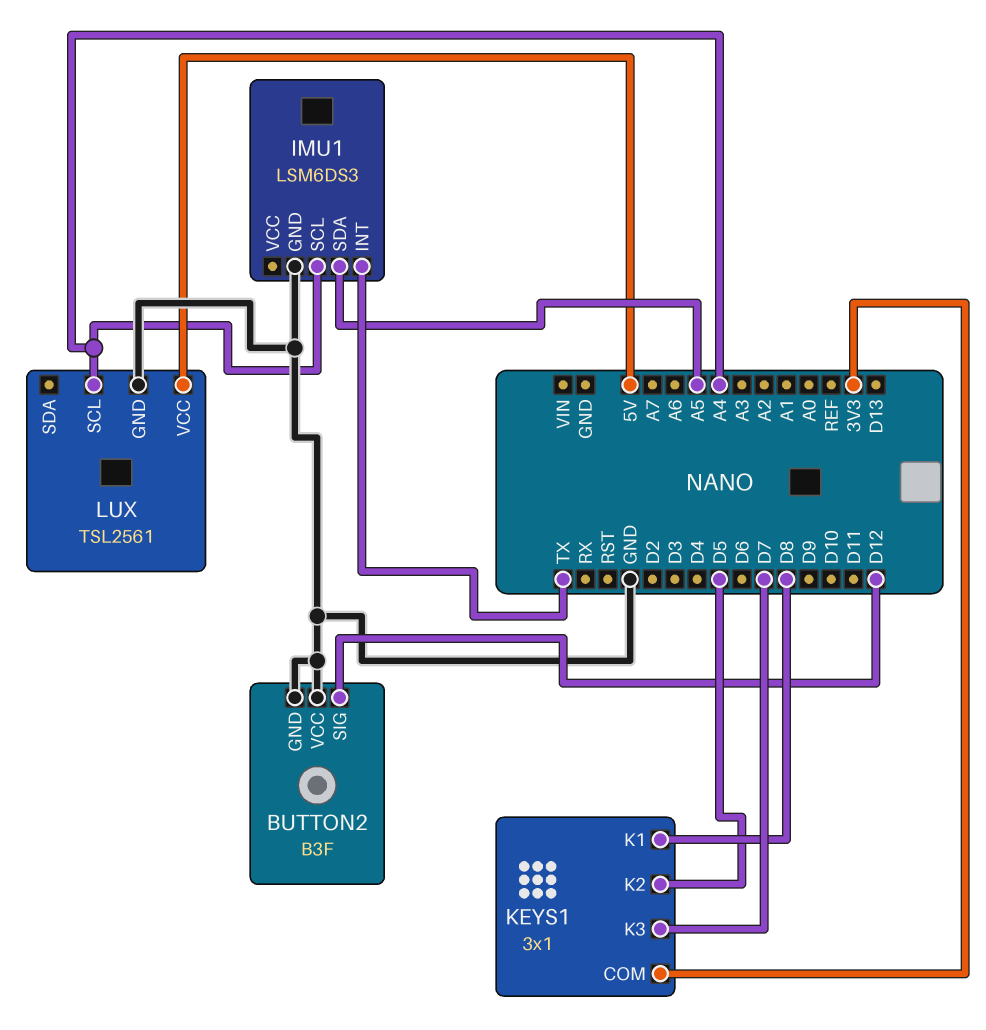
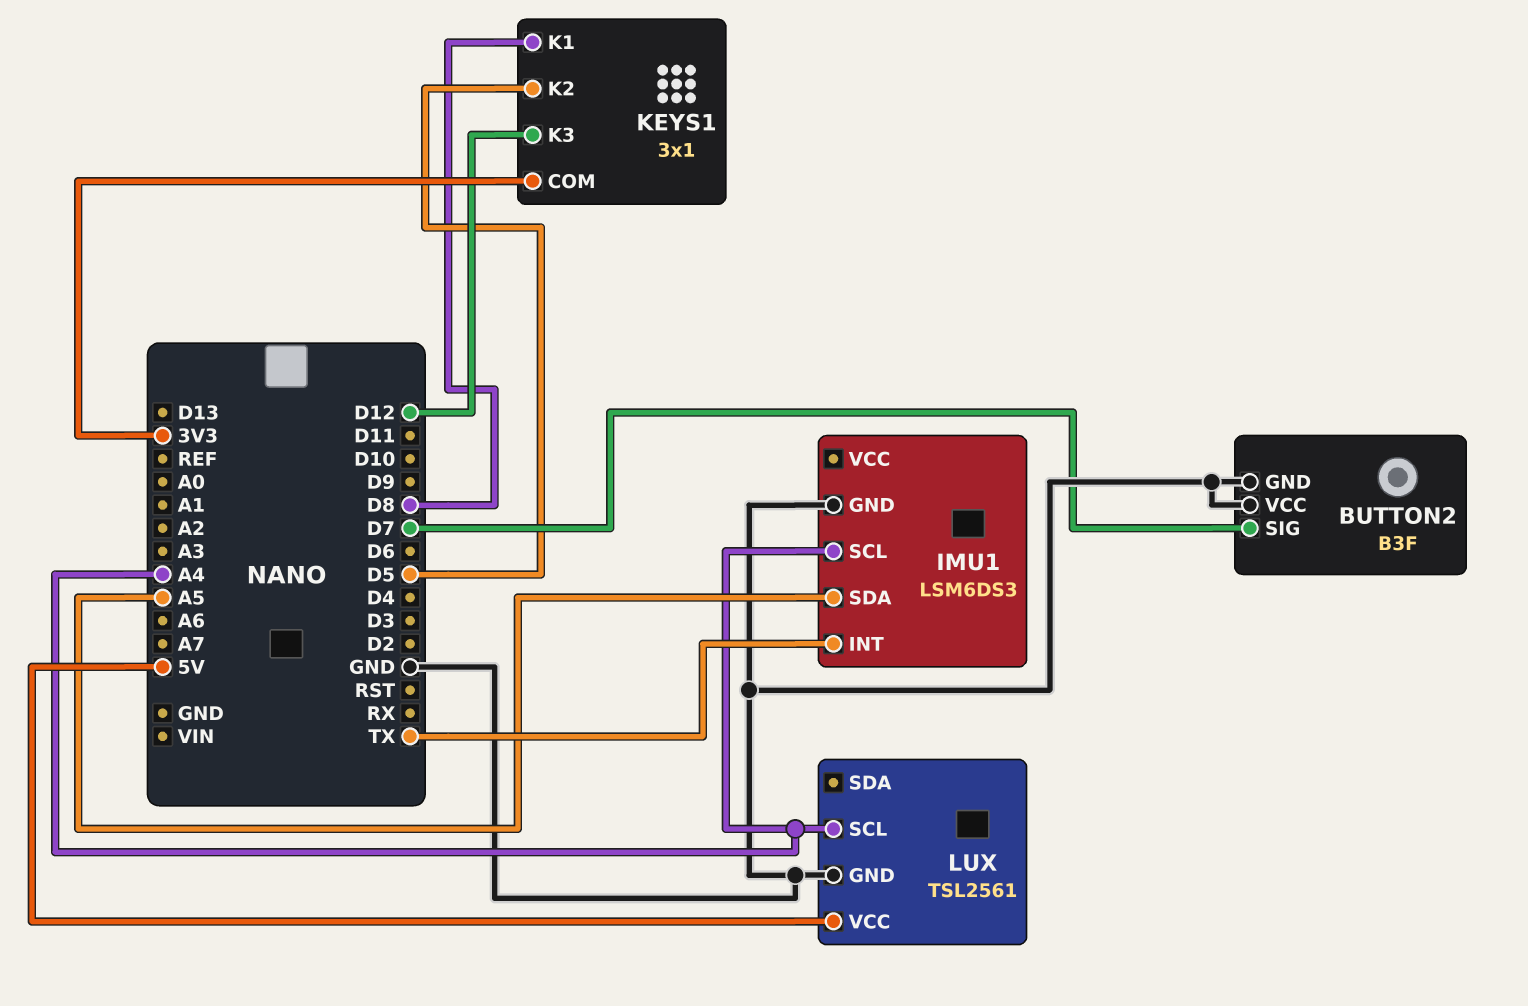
BUTTON2 pin SIG: D12 -> D7
KEYS1 pin K3: D7 -> D12

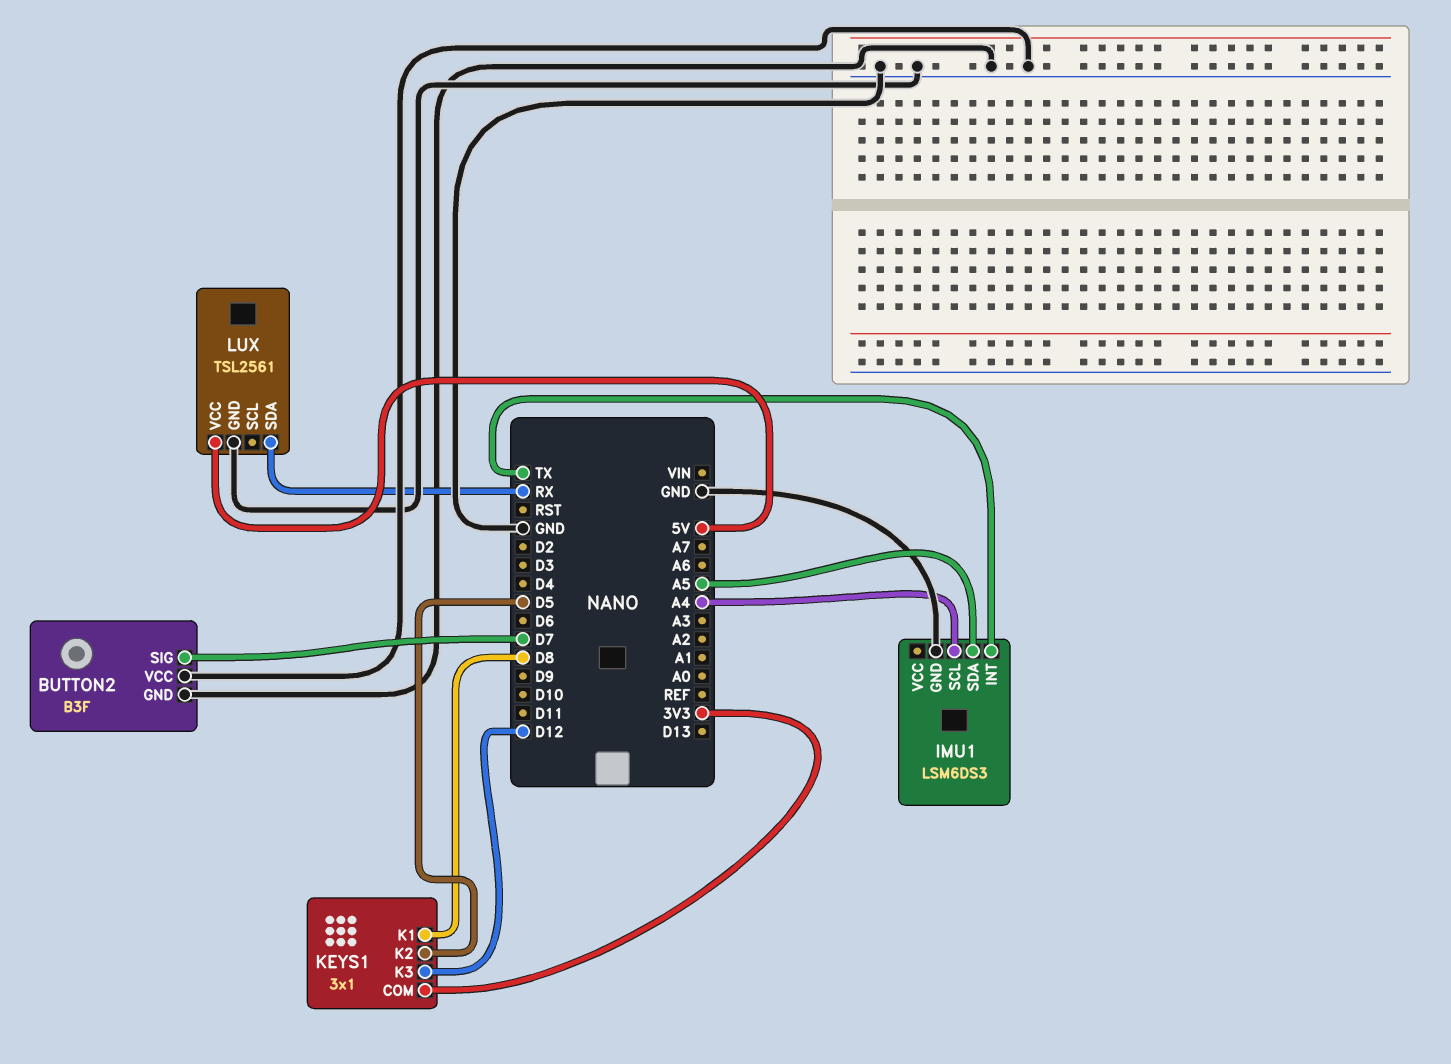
LUX pin SCL: A4 -> none
LUX pin SDA: none -> RX

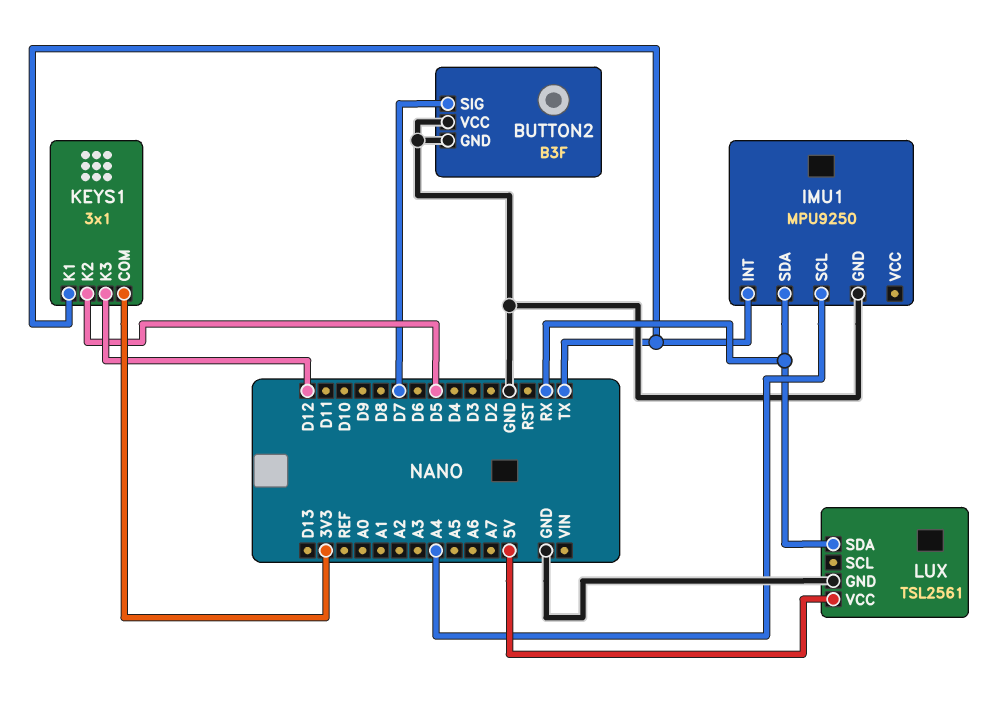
IMU1: LSM6DS3 -> MPU9250
IMU1 pin SDA: A5 -> RX
KEYS1 pin K1: D8 -> TX

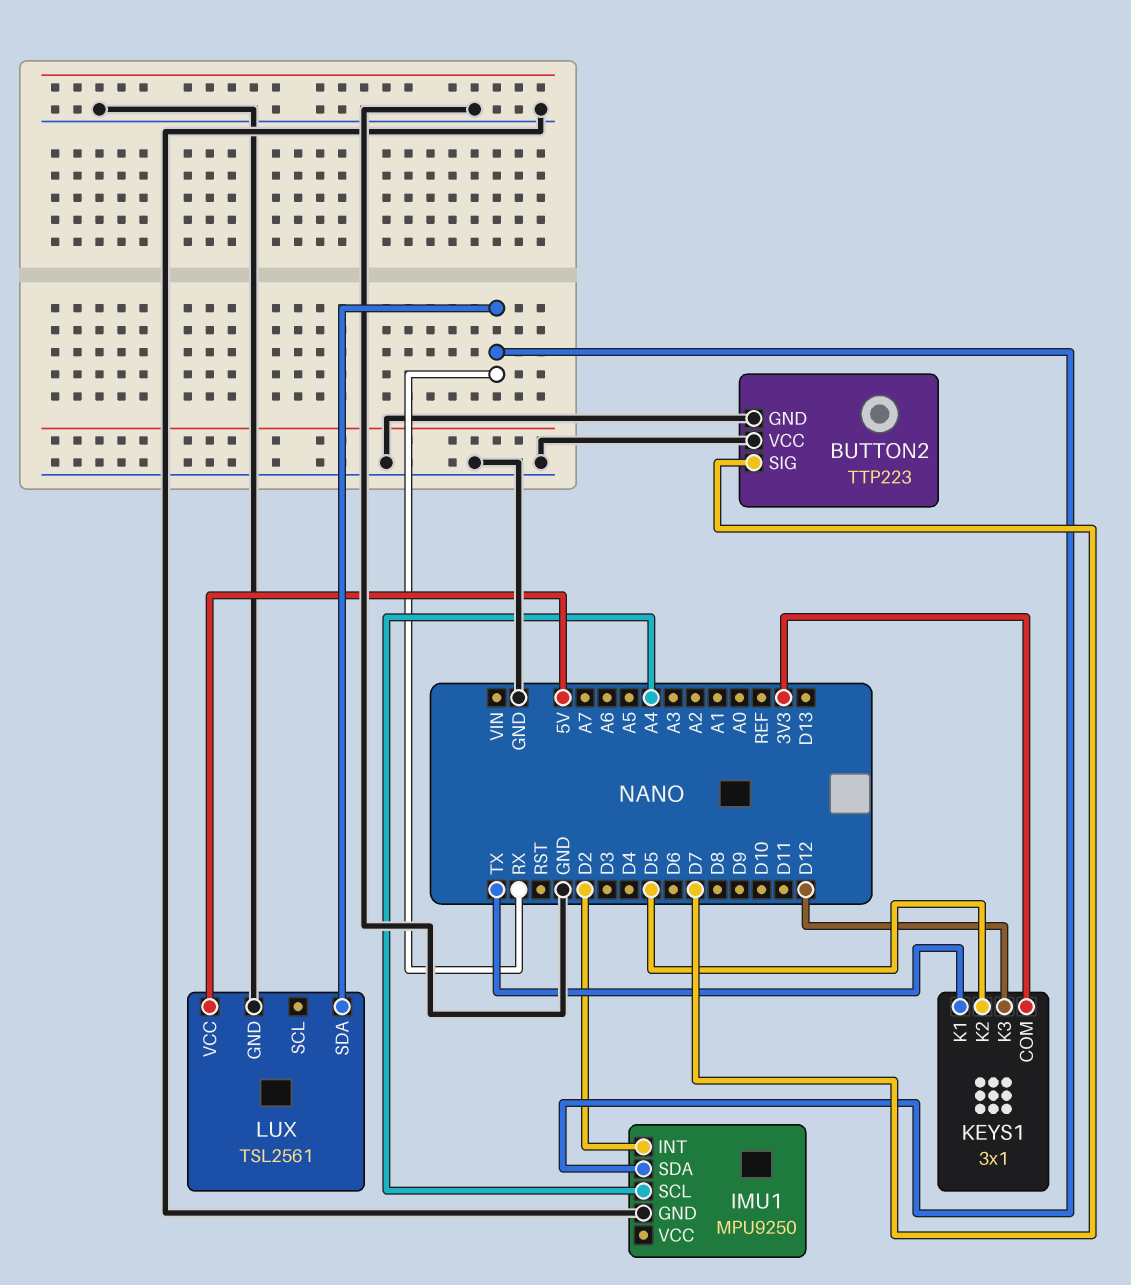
BUTTON2: B3F -> TTP223
IMU1 pin INT: TX -> D2

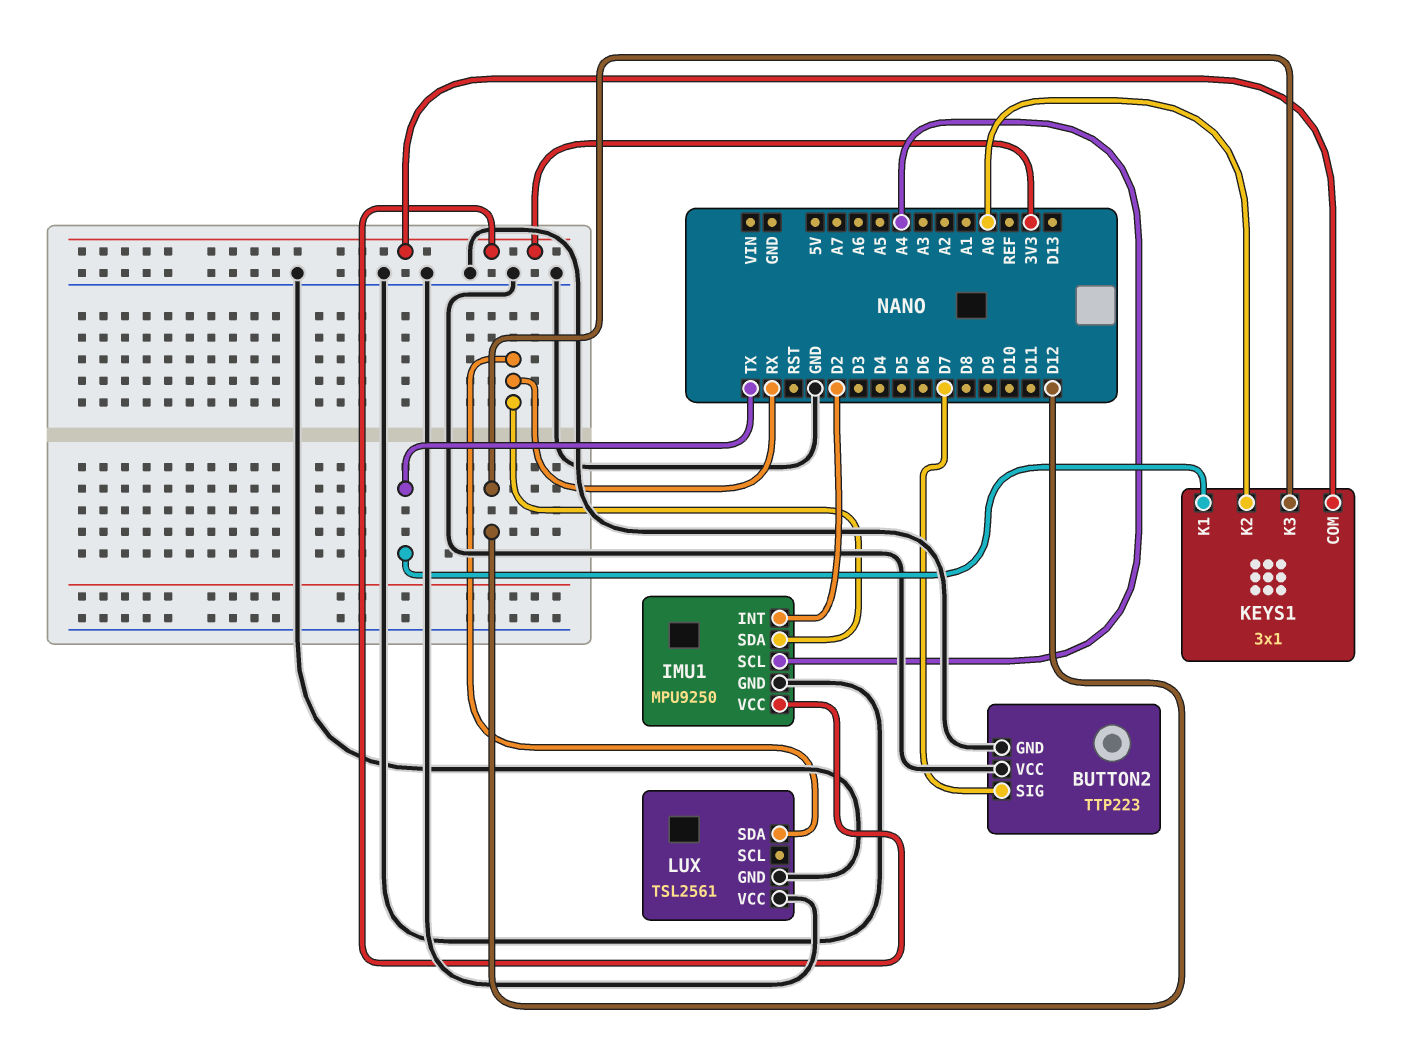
IMU1 pin VCC: none -> 3V3
KEYS1 pin K2: D5 -> A0
LUX pin VCC: 5V -> GND

